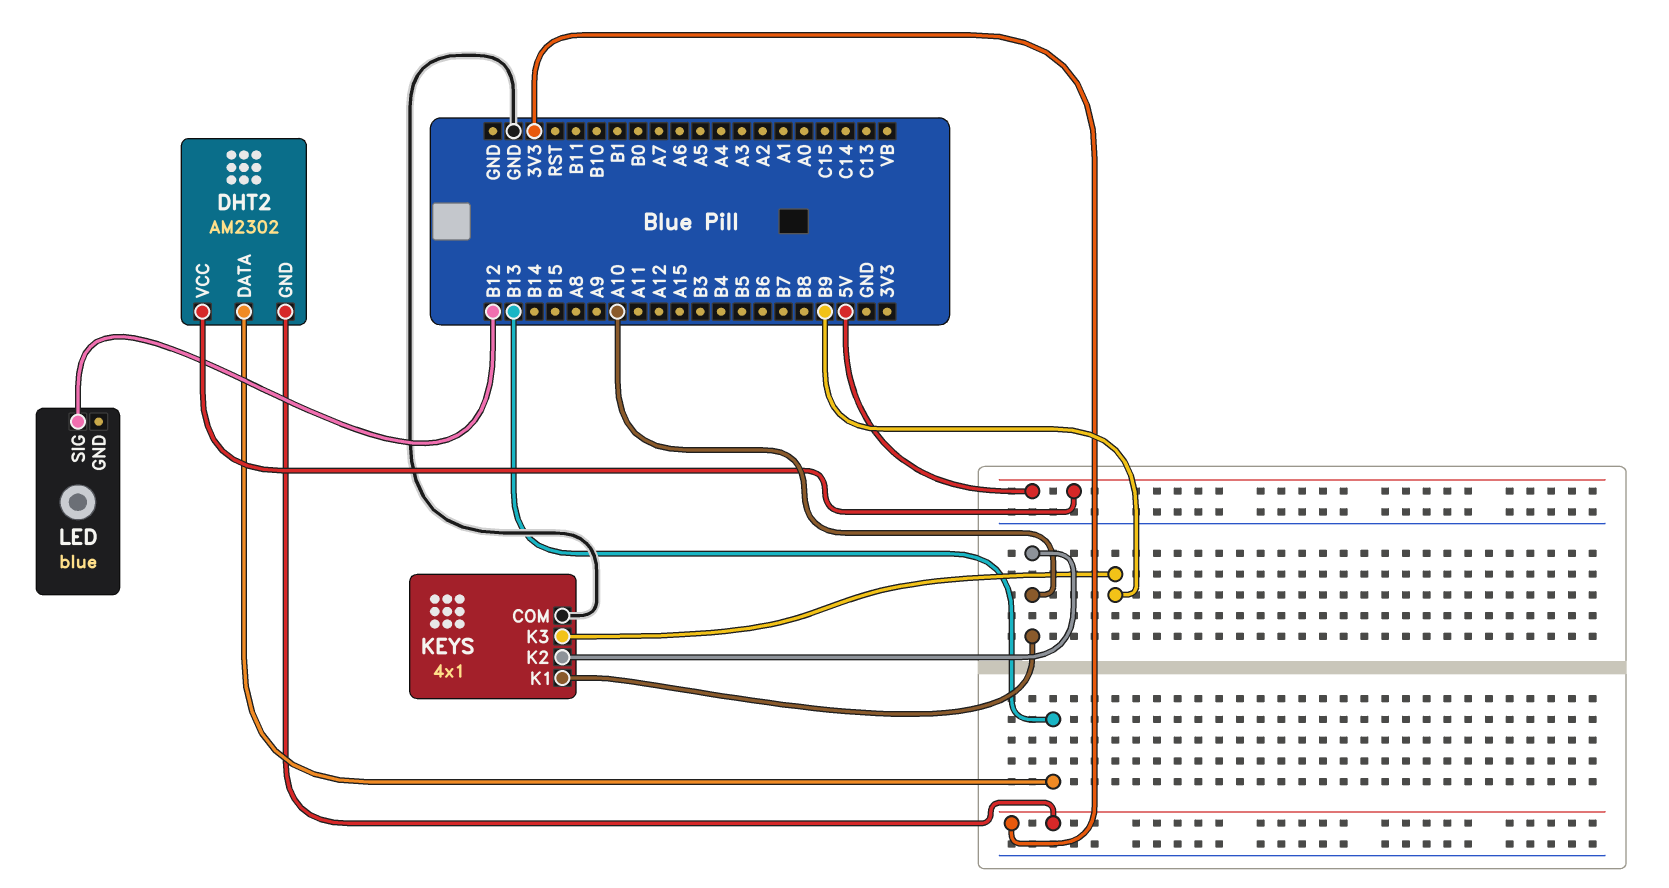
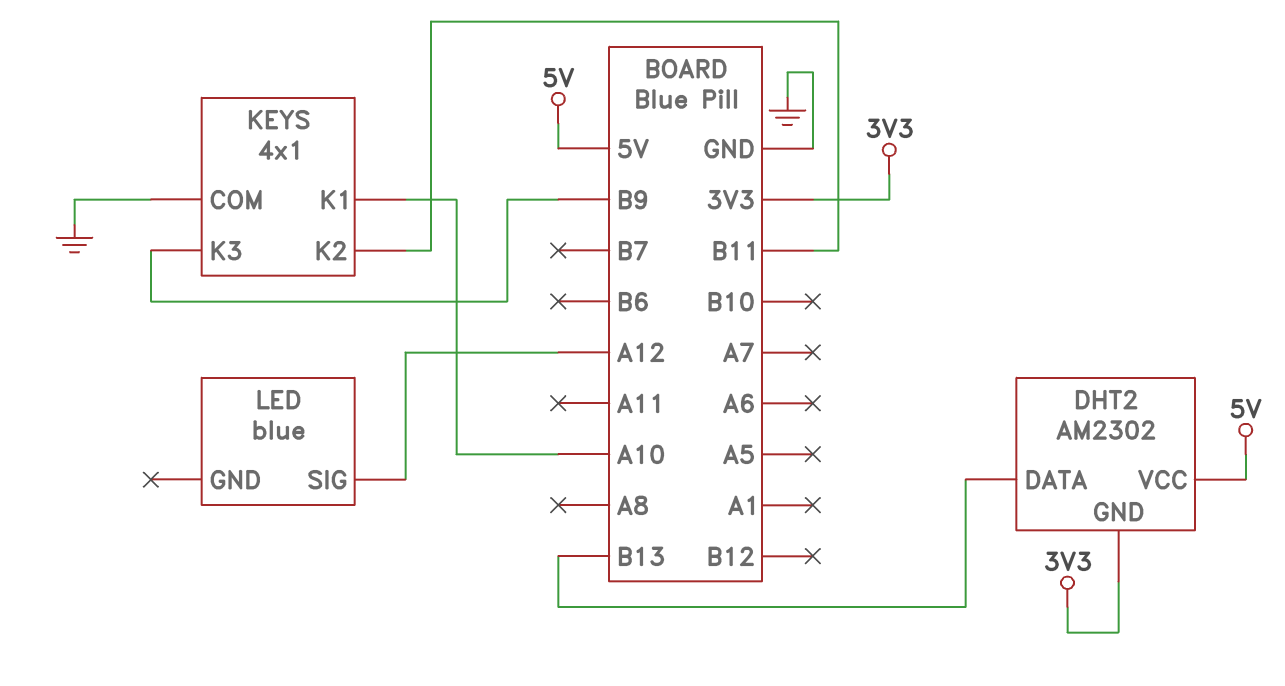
KEYS pin K2: A10 -> B11
LED pin SIG: B12 -> A12

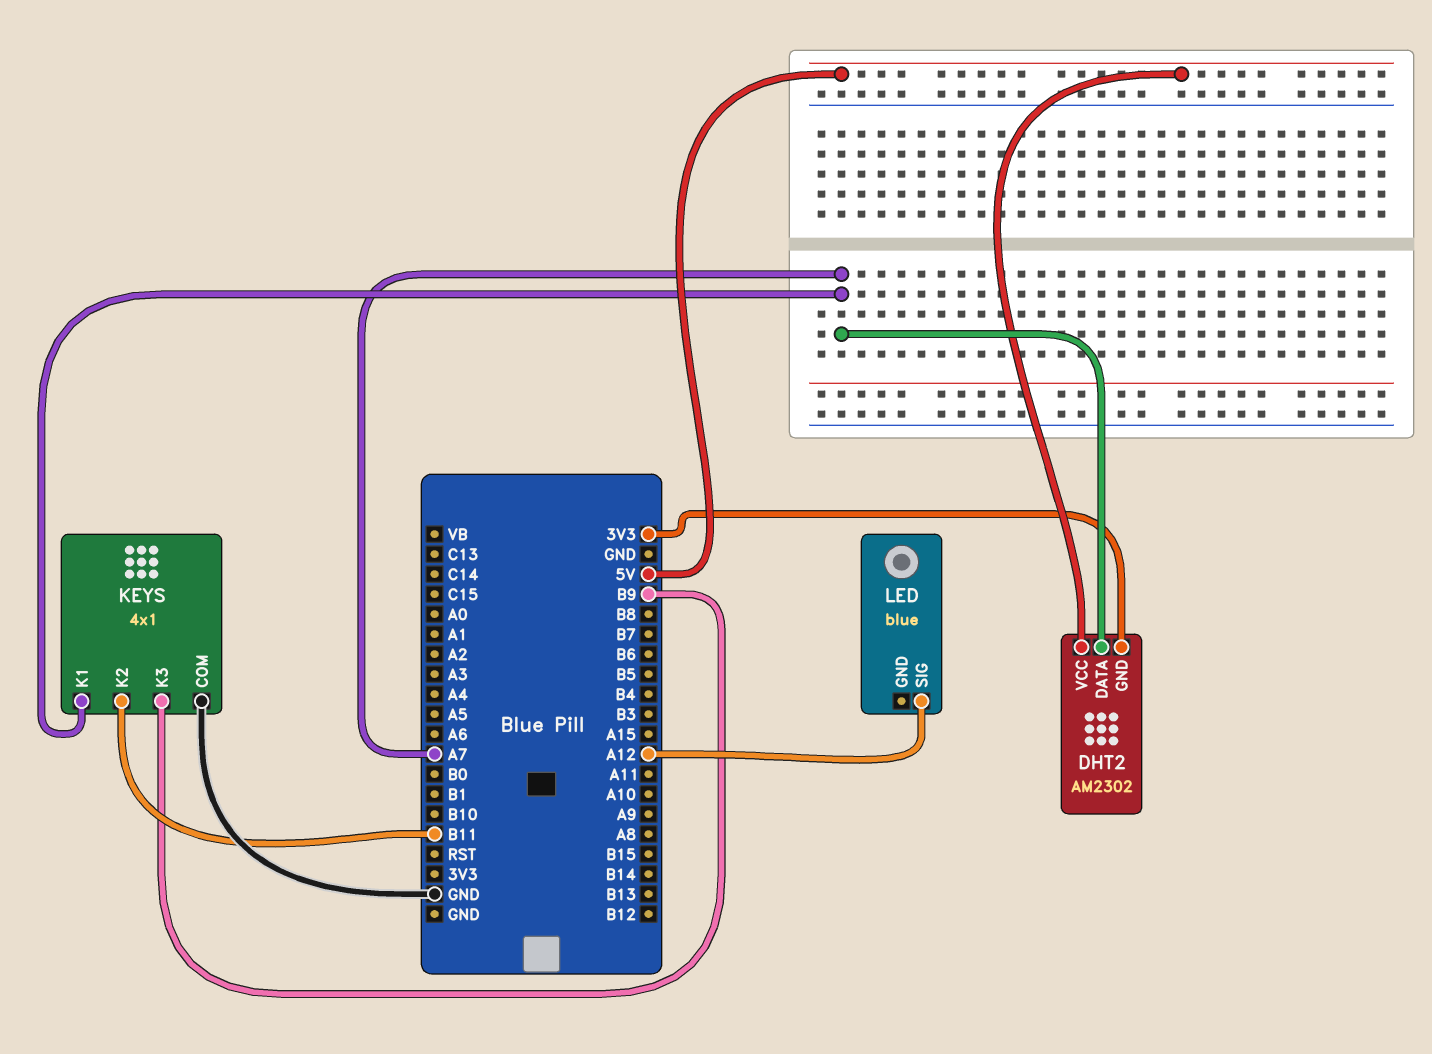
DHT2 pin DATA: B13 -> A7
KEYS pin K1: A10 -> A7

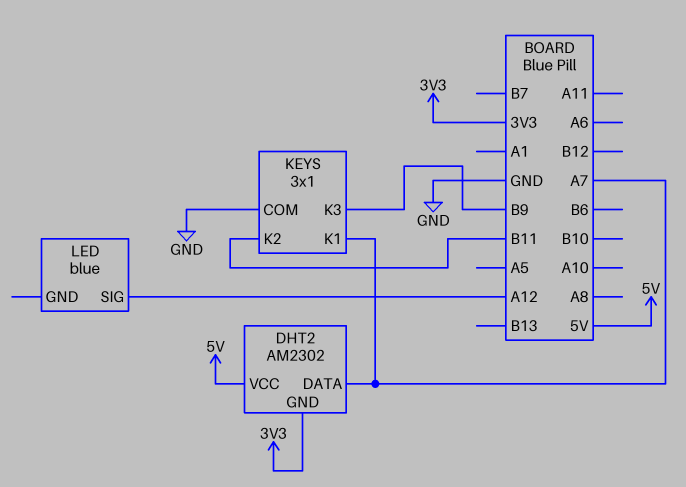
KEYS: 4x1 -> 3x1

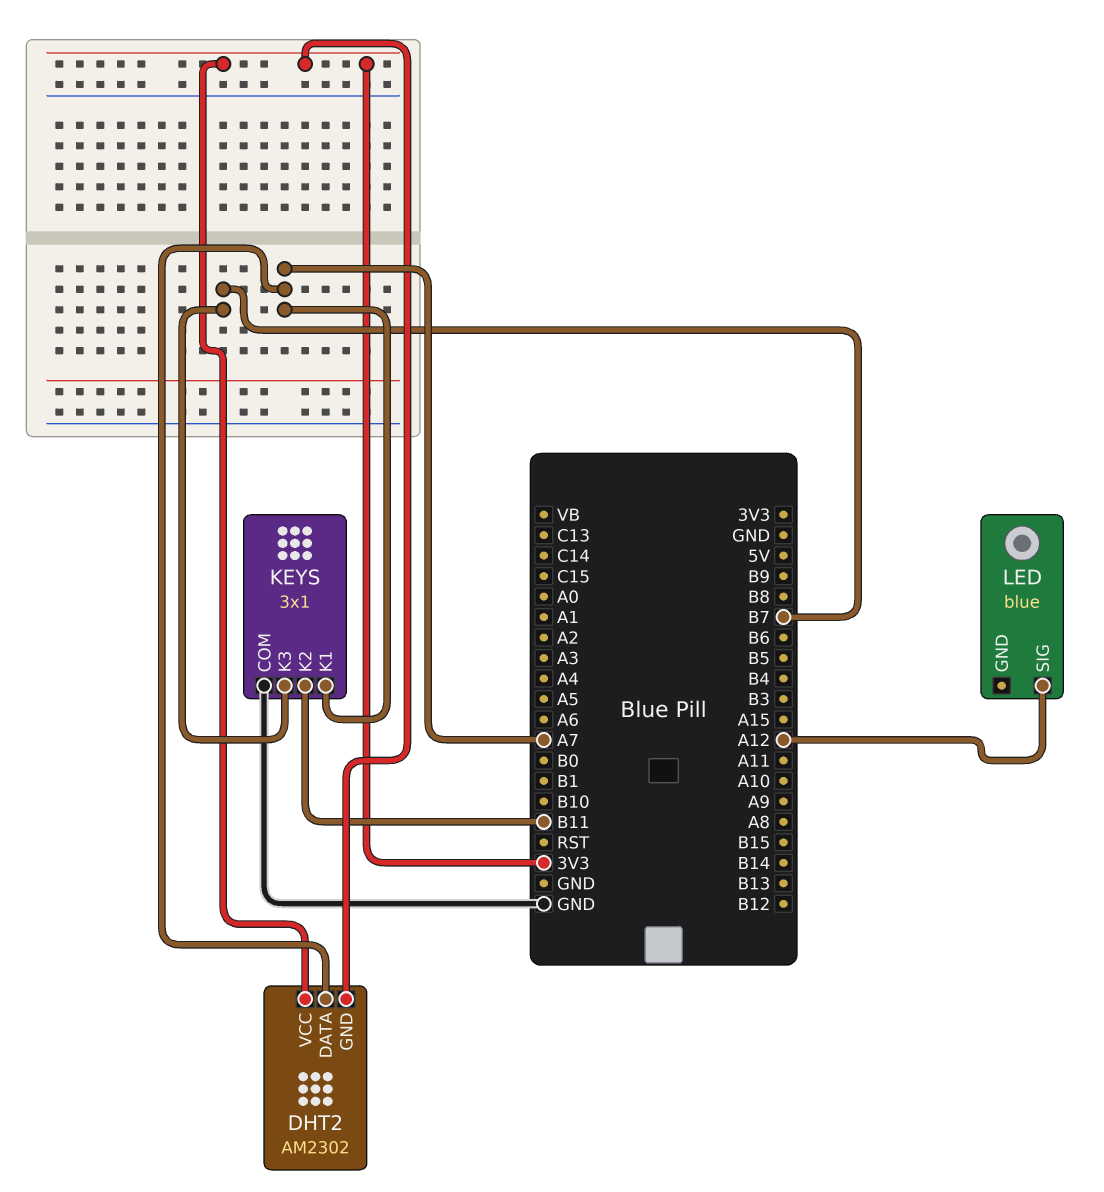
DHT2 pin VCC: 5V -> 3V3
KEYS pin K3: B9 -> B7

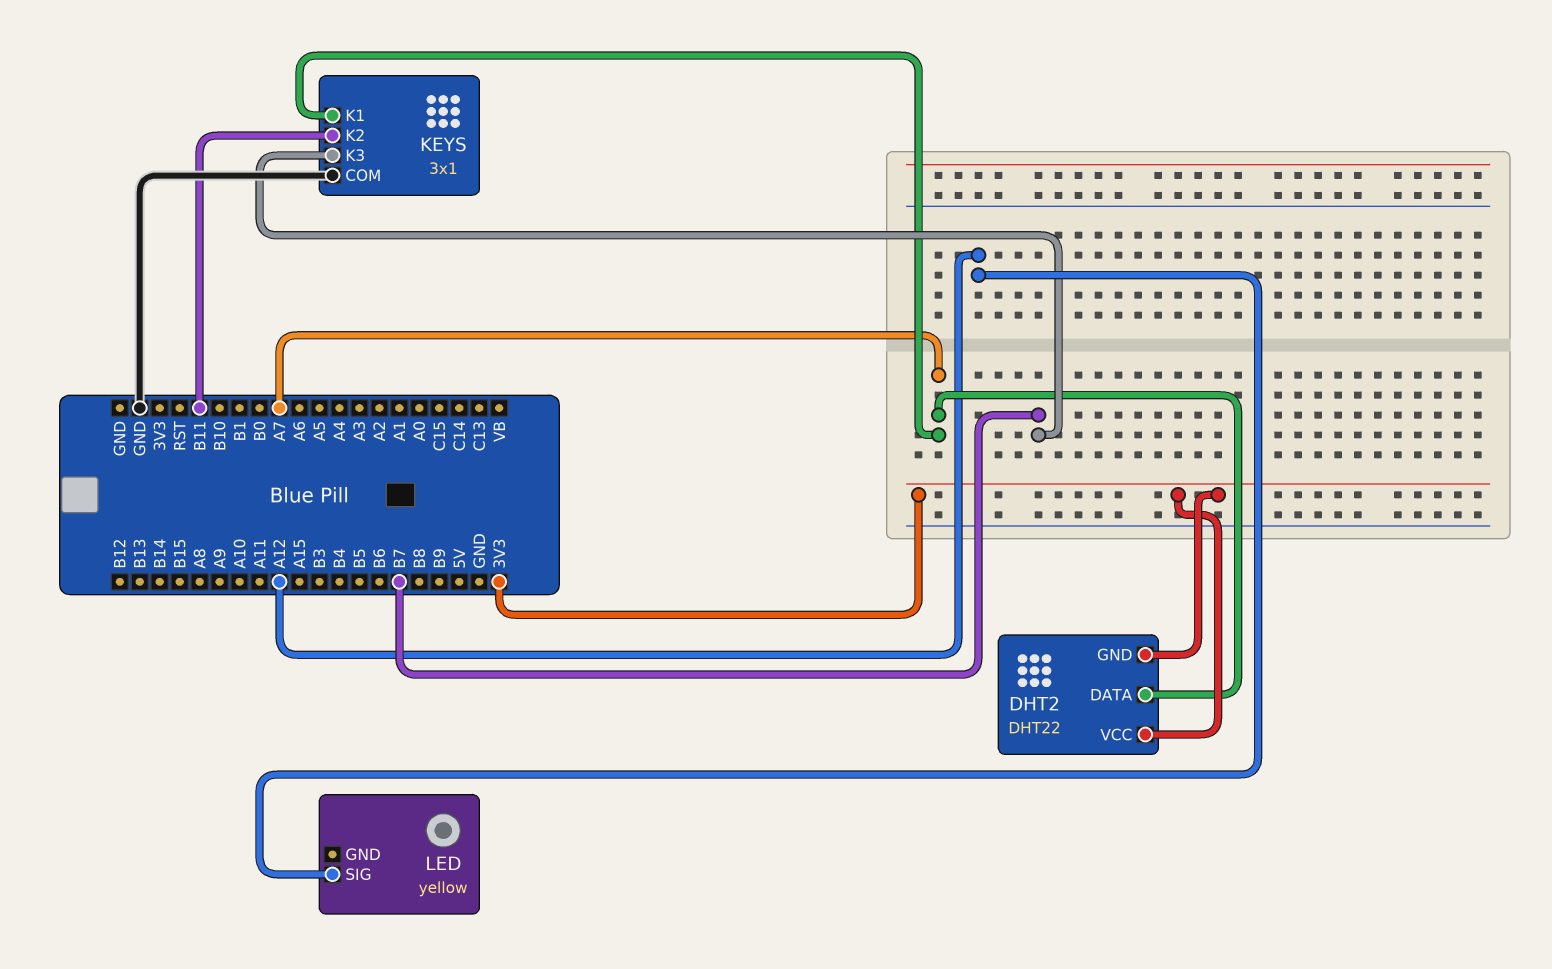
DHT2: AM2302 -> DHT22
LED: blue -> yellow

